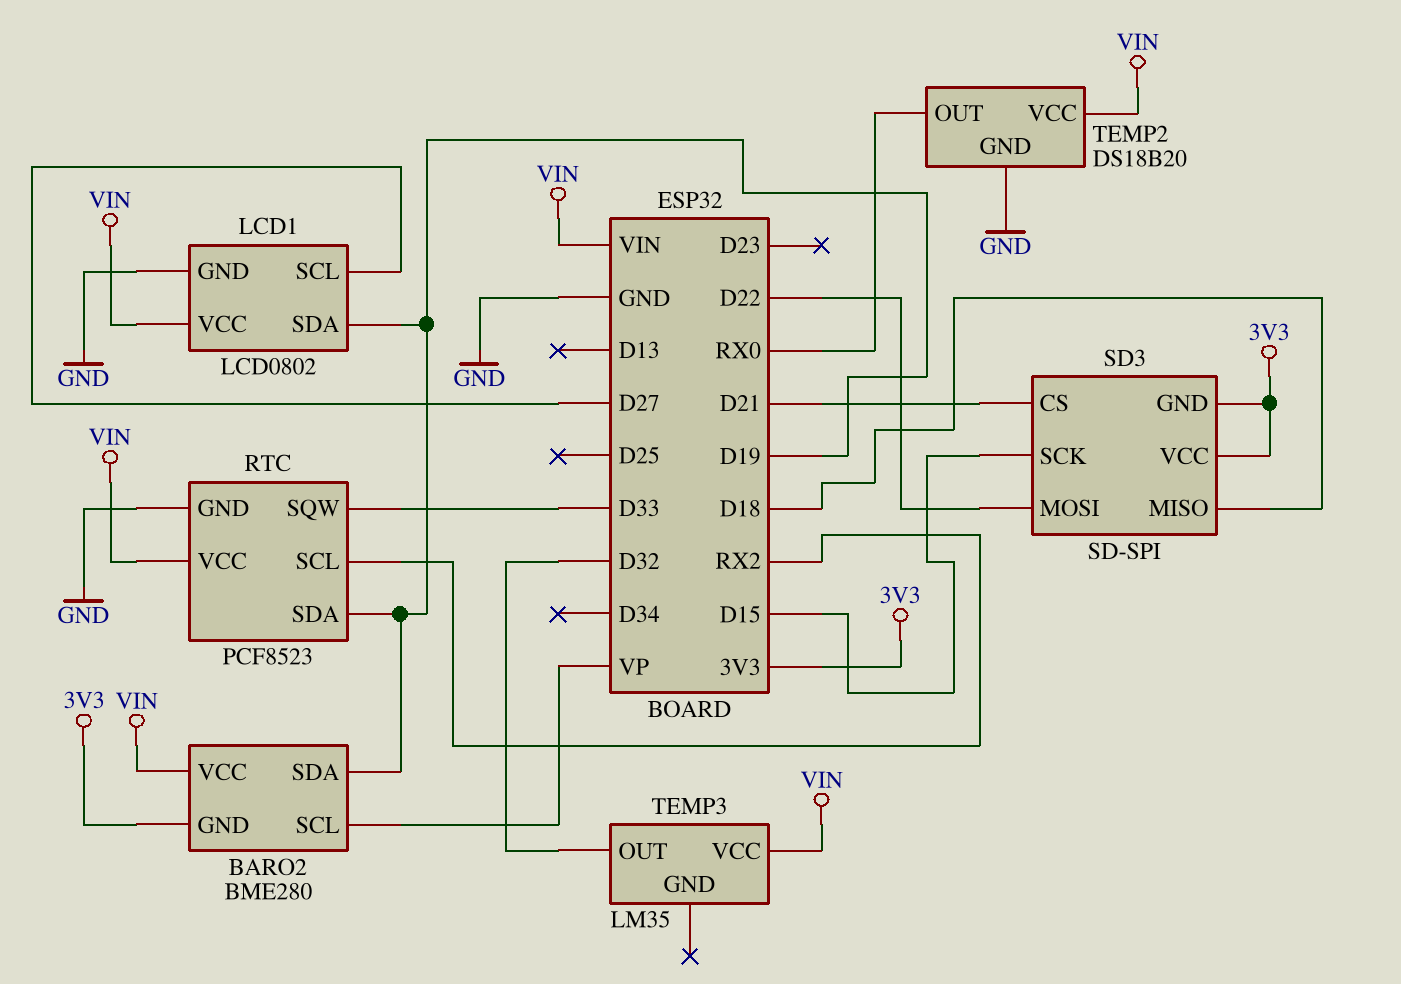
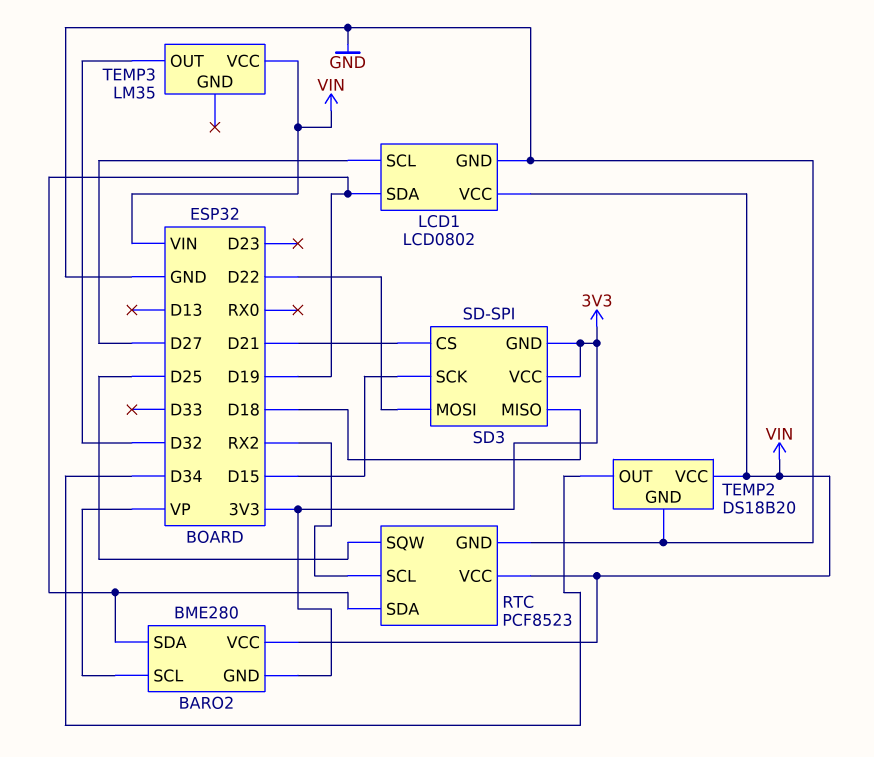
RTC pin SQW: D33 -> D25
TEMP2 pin OUT: RX0 -> D34

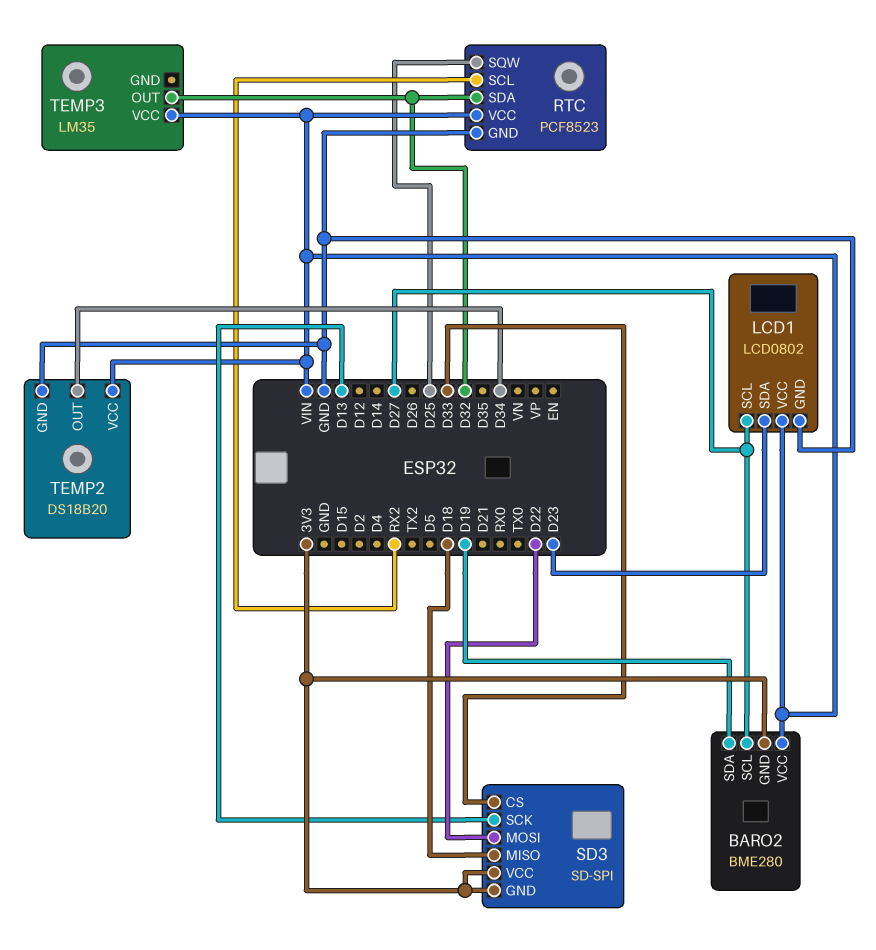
BARO2 pin SCL: VP -> D27
LCD1 pin SDA: D19 -> D23
RTC pin SDA: D19 -> D32
SD3 pin CS: D21 -> D33
SD3 pin SCK: D15 -> D13

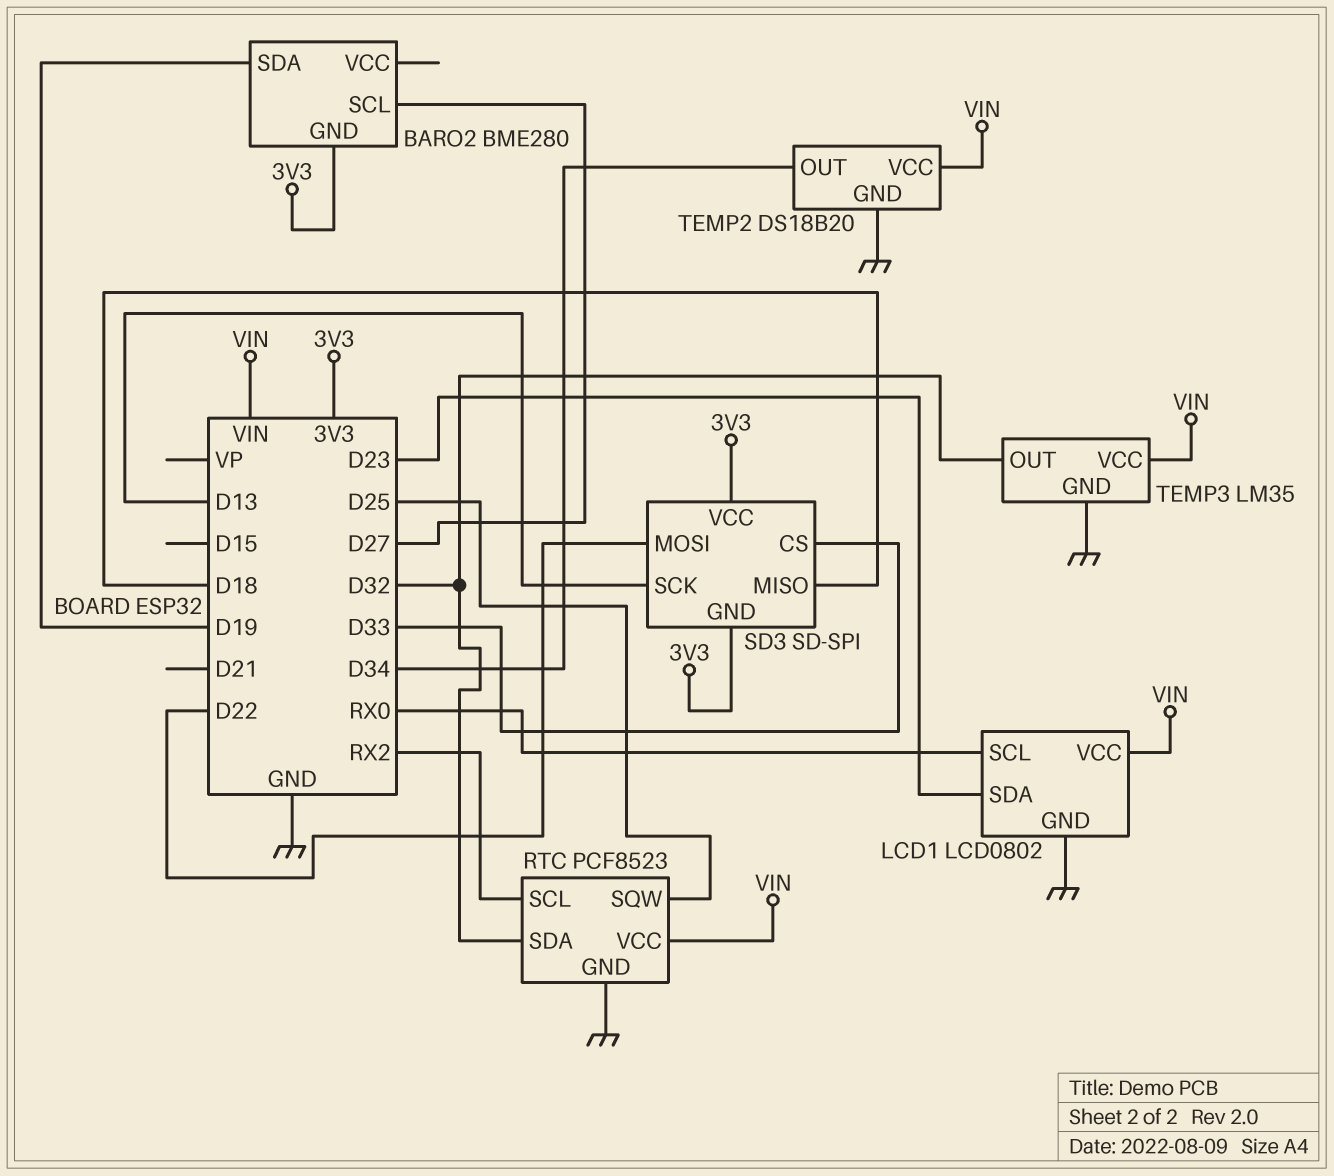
BARO2 pin VCC: VIN -> none
LCD1 pin SCL: D27 -> RX0
TEMP3 pin GND: none -> GND

